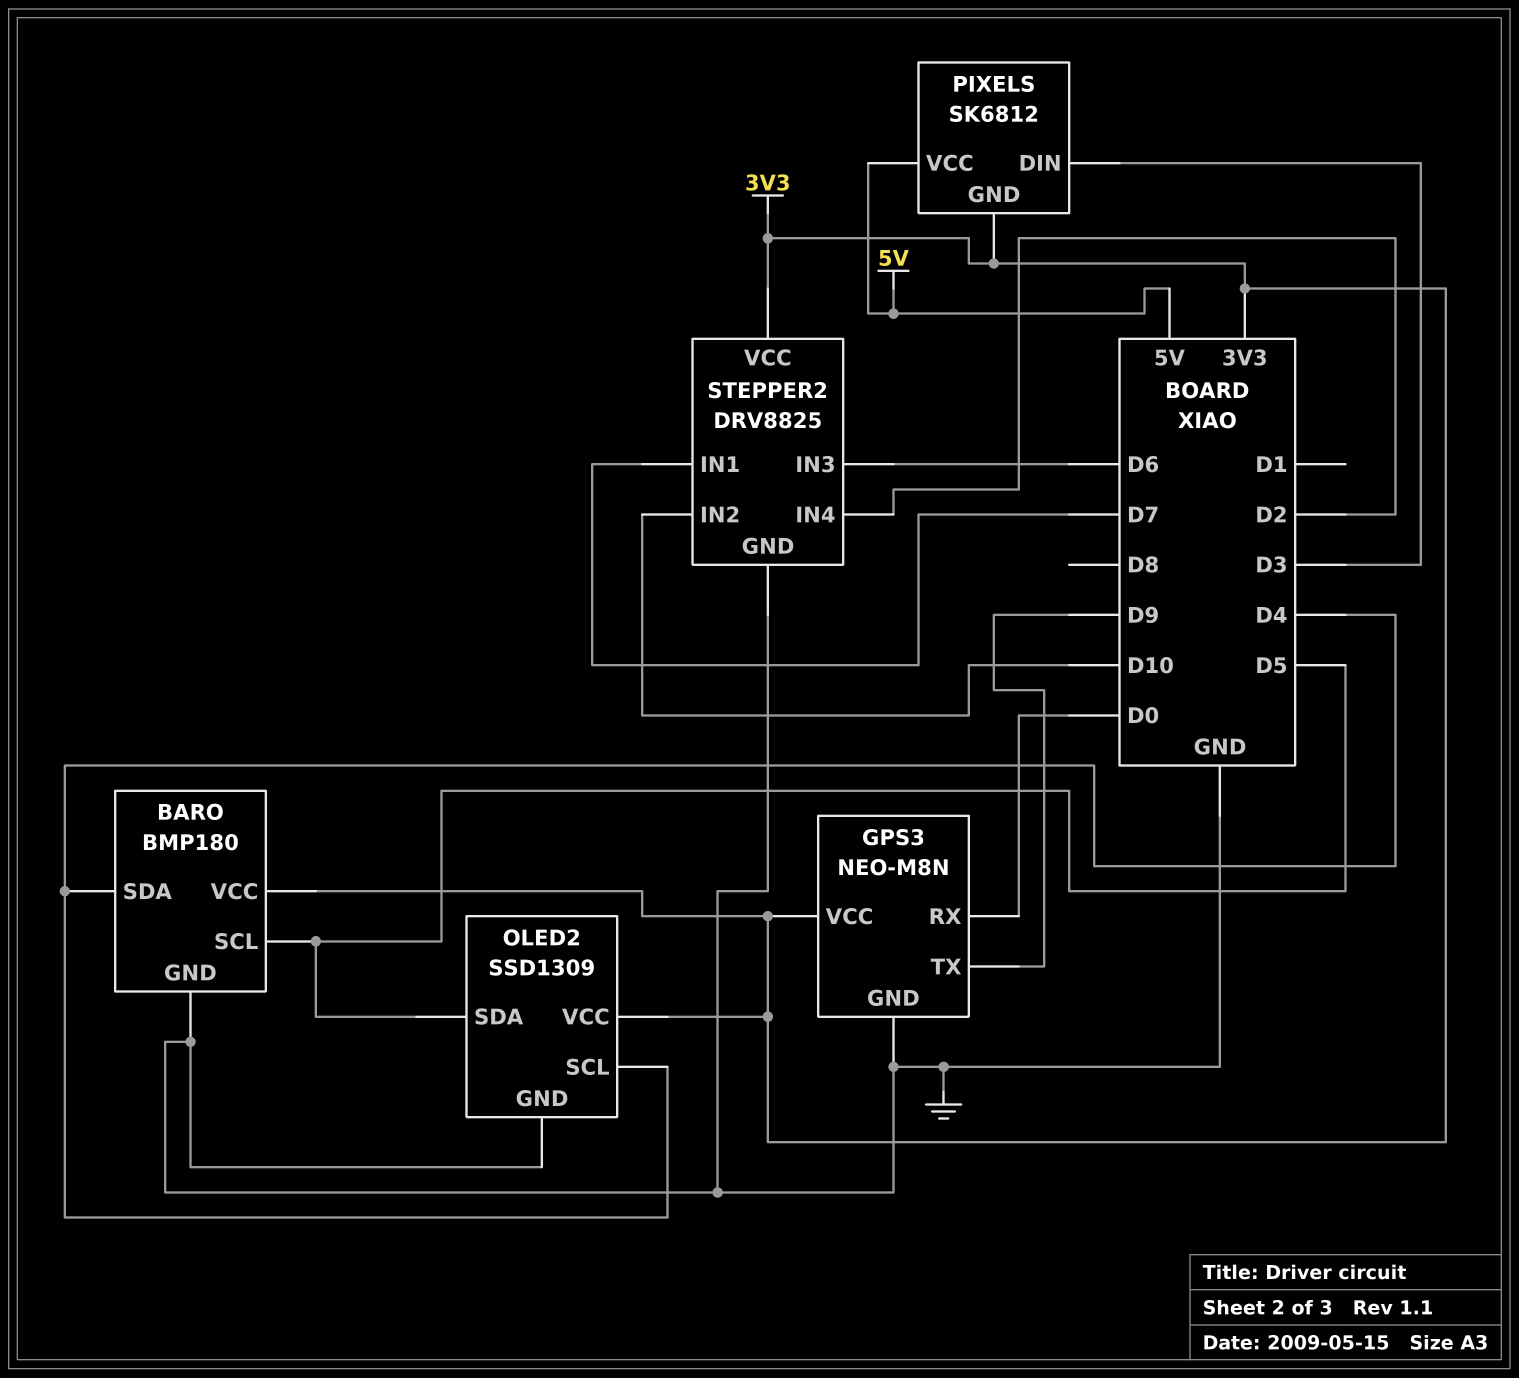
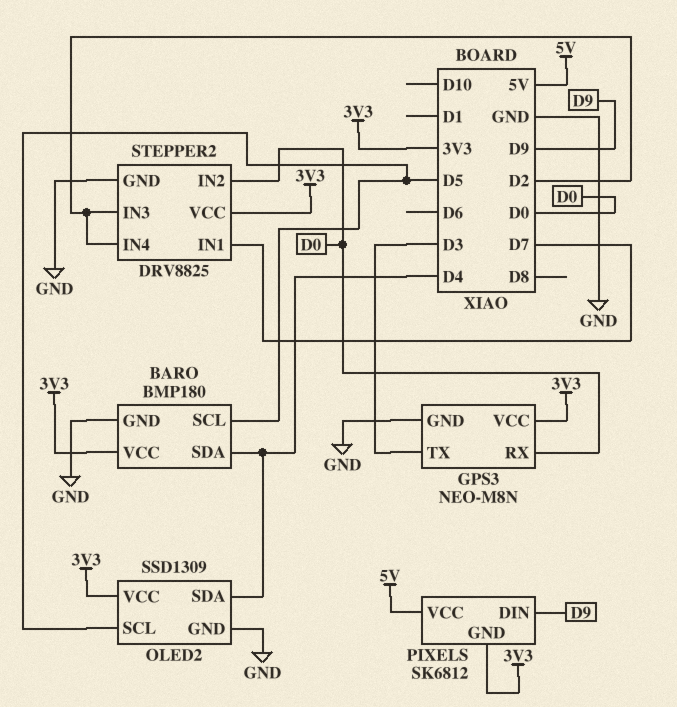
GPS3 pin TX: D9 -> D3
OLED2 pin SCL: D4 -> D5
OLED2 pin SDA: D5 -> D4
PIXELS pin DIN: D3 -> D9
STEPPER2 pin IN2: D10 -> D0
STEPPER2 pin IN3: D6 -> D2

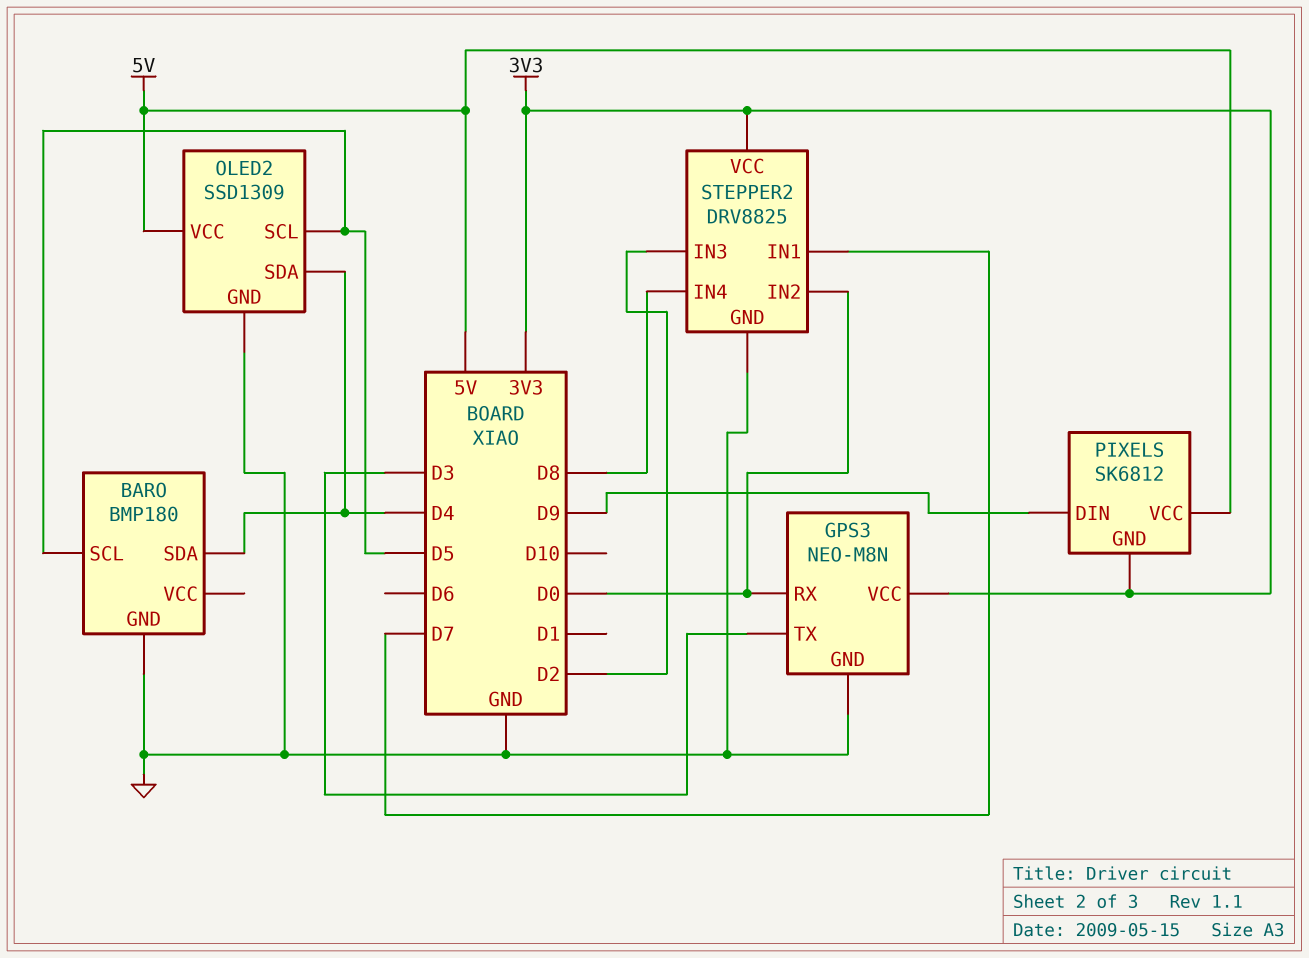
BARO pin VCC: 3V3 -> none
OLED2 pin VCC: 3V3 -> 5V
STEPPER2 pin IN4: D2 -> D8

